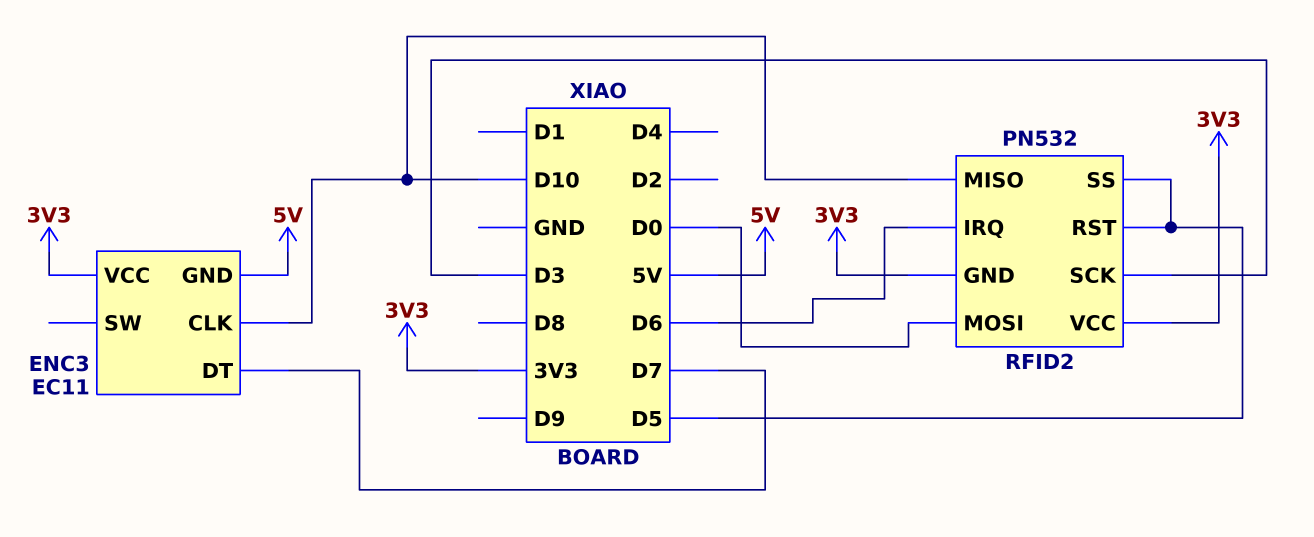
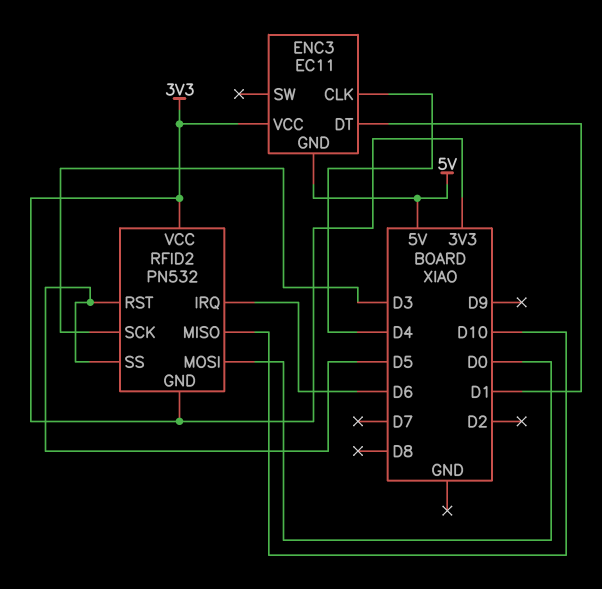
ENC3 pin CLK: D10 -> D4
ENC3 pin DT: D7 -> D1

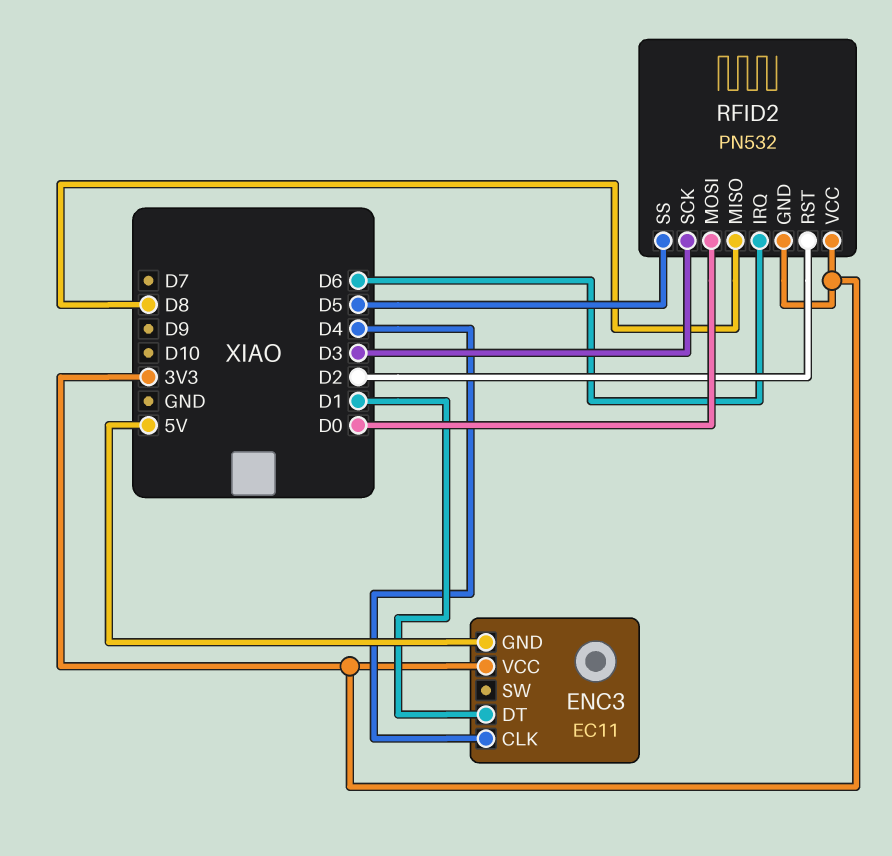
RFID2 pin MISO: D10 -> D8
RFID2 pin RST: D5 -> D2

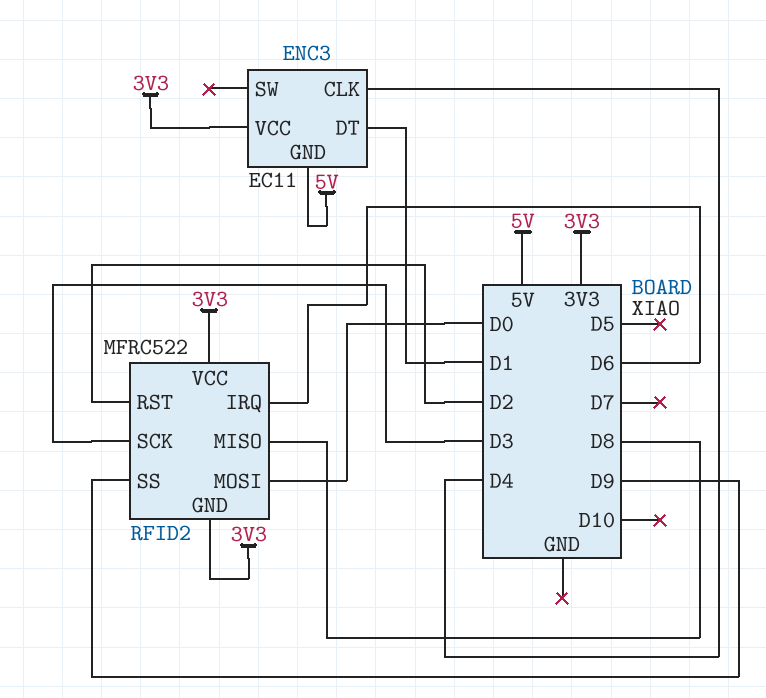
RFID2: PN532 -> MFRC522
RFID2 pin SS: D5 -> D9

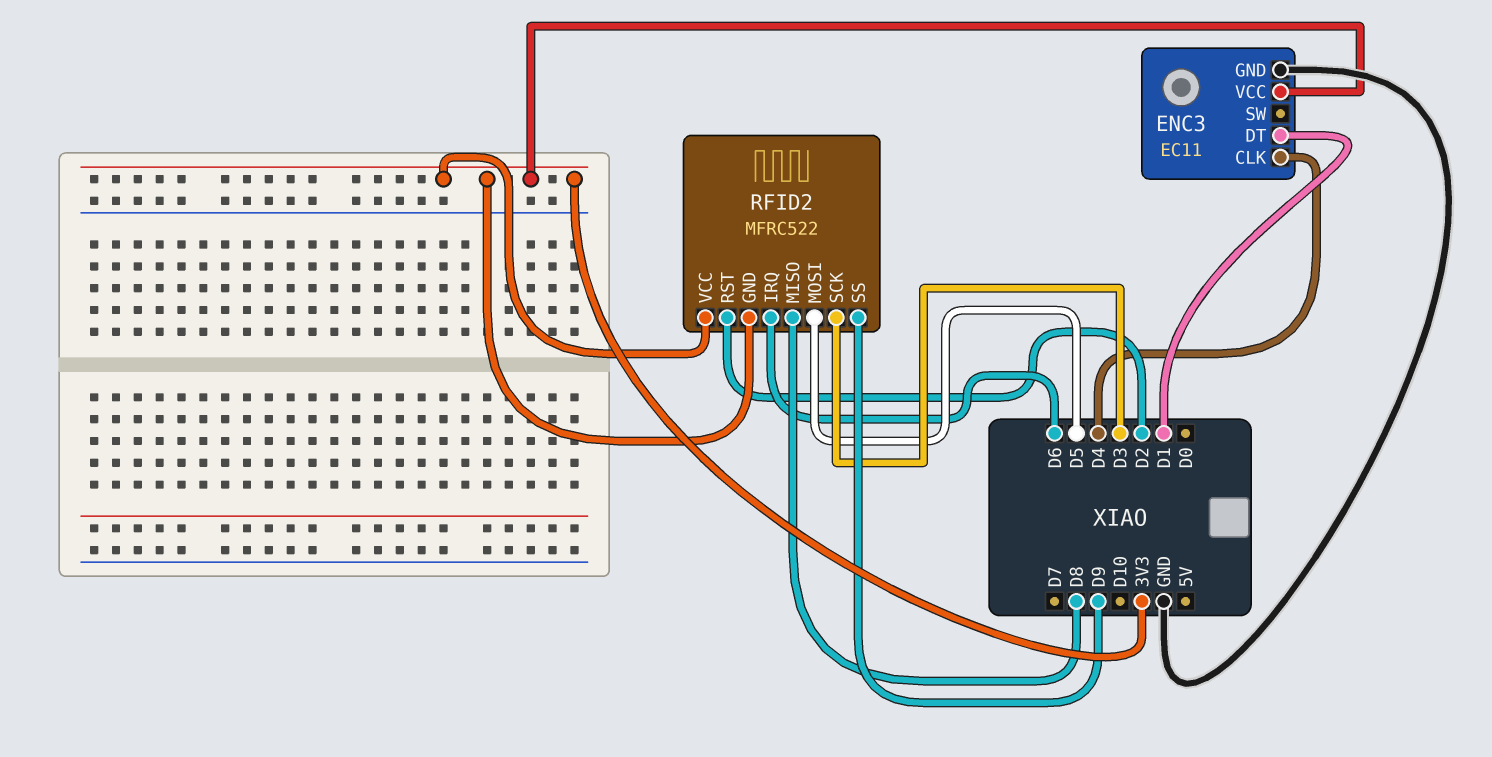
ENC3 pin GND: 5V -> GND
RFID2 pin MOSI: D0 -> D5

